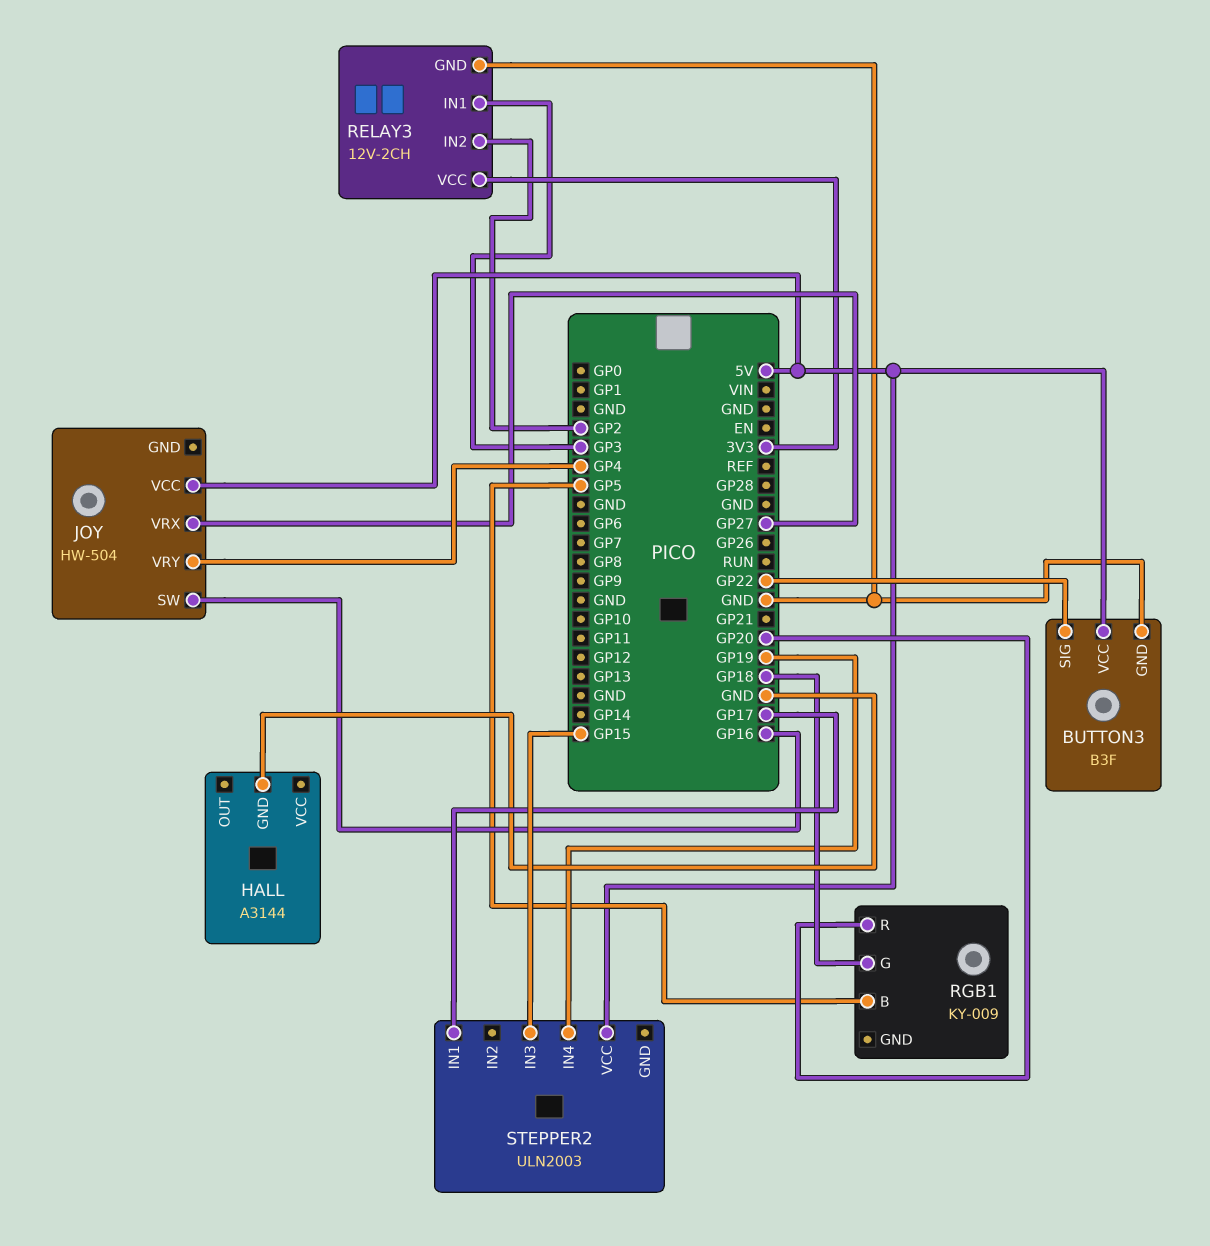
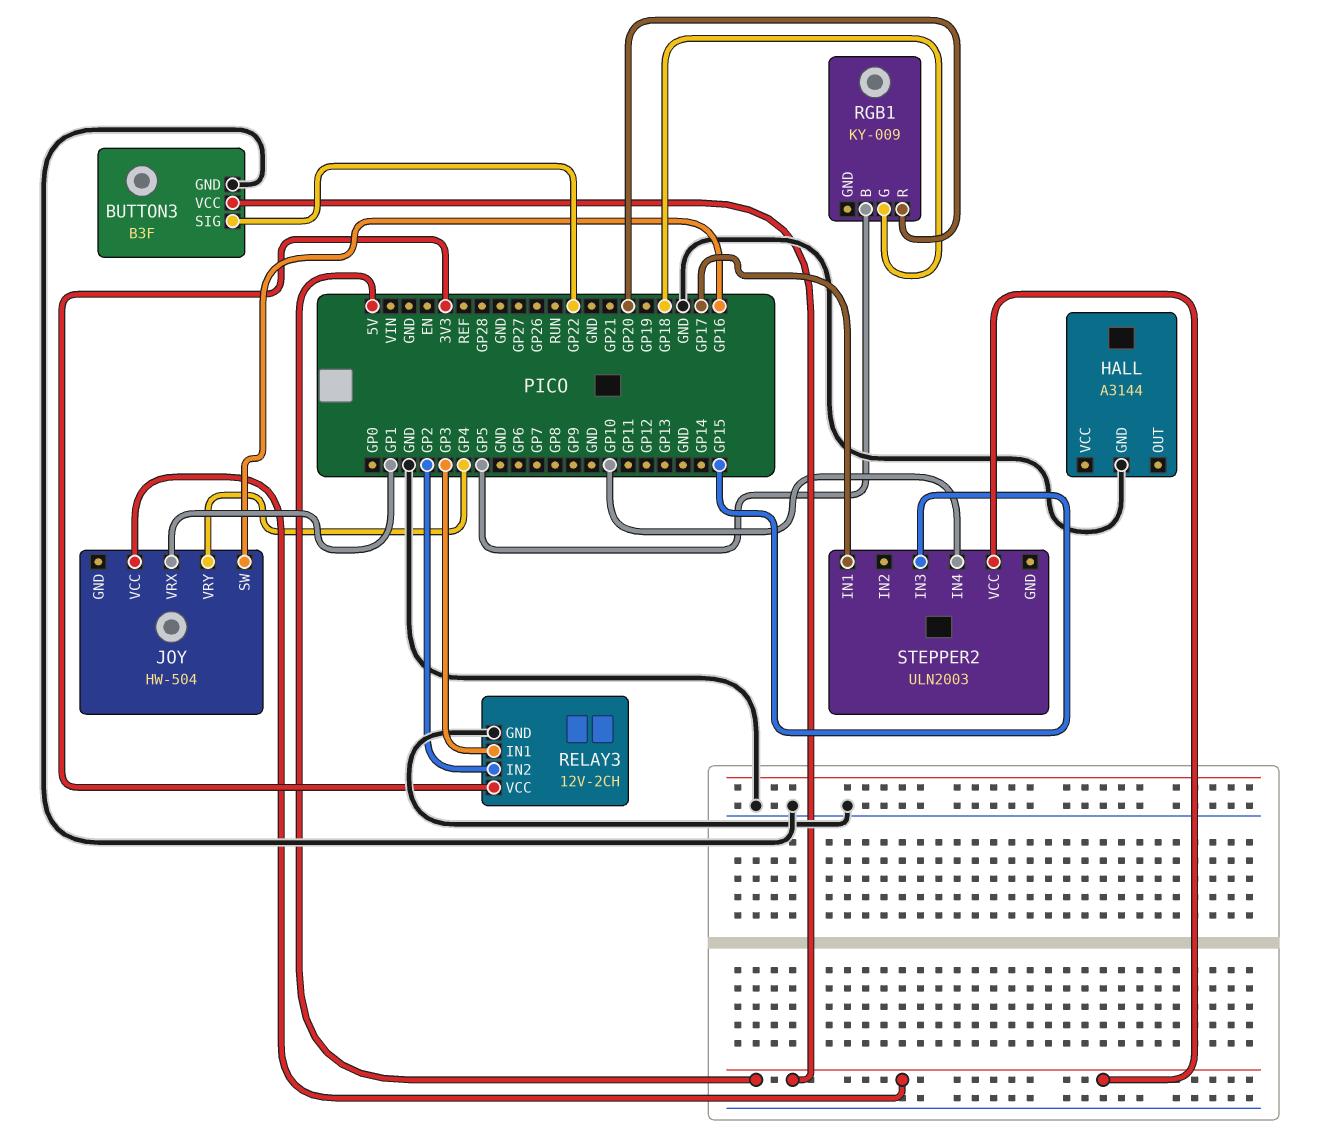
JOY pin VRX: GP27 -> GP1
STEPPER2 pin IN4: GP19 -> GP10

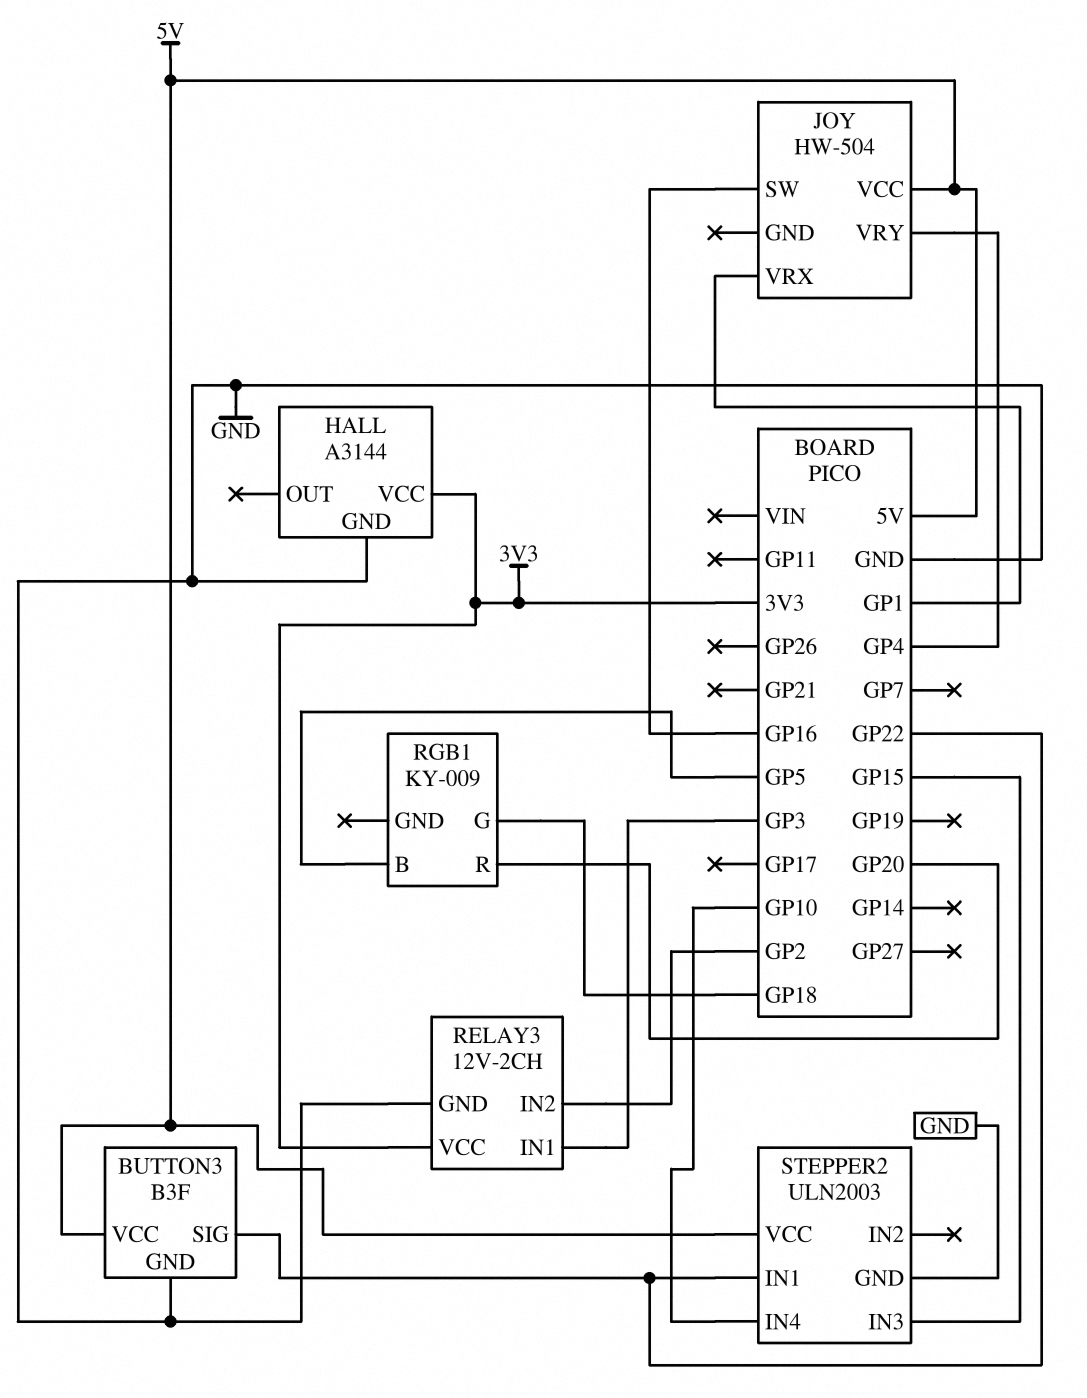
HALL pin VCC: none -> 3V3
STEPPER2 pin GND: none -> GND
STEPPER2 pin IN1: GP17 -> GP22

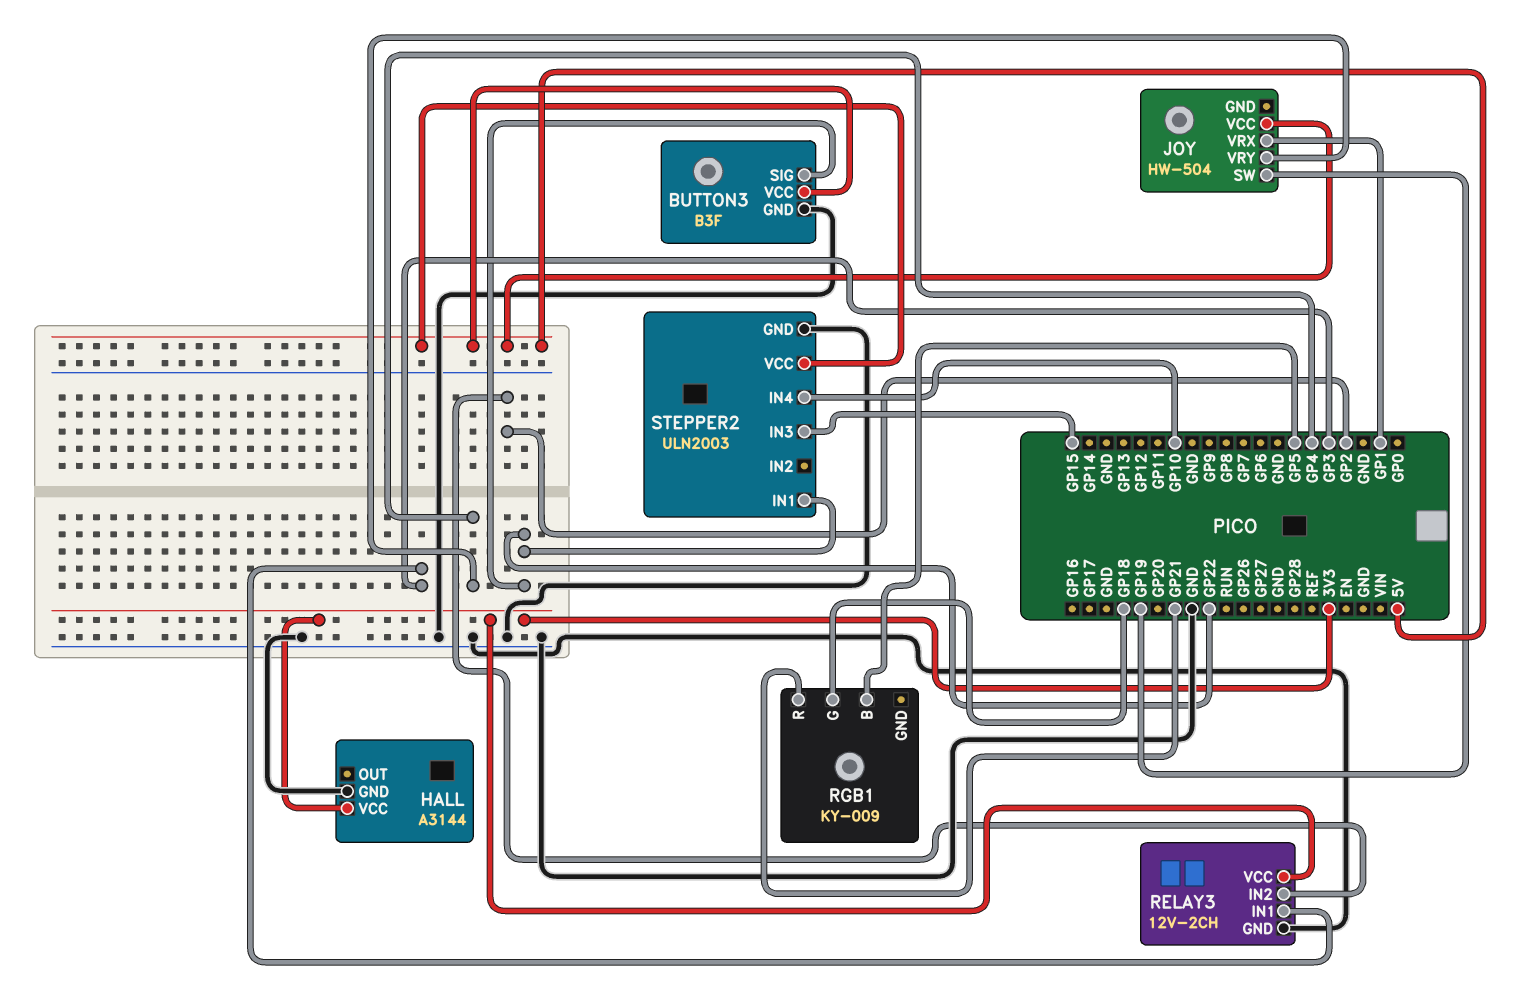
JOY pin SW: GP16 -> GP19
RGB1 pin R: GP20 -> GP21

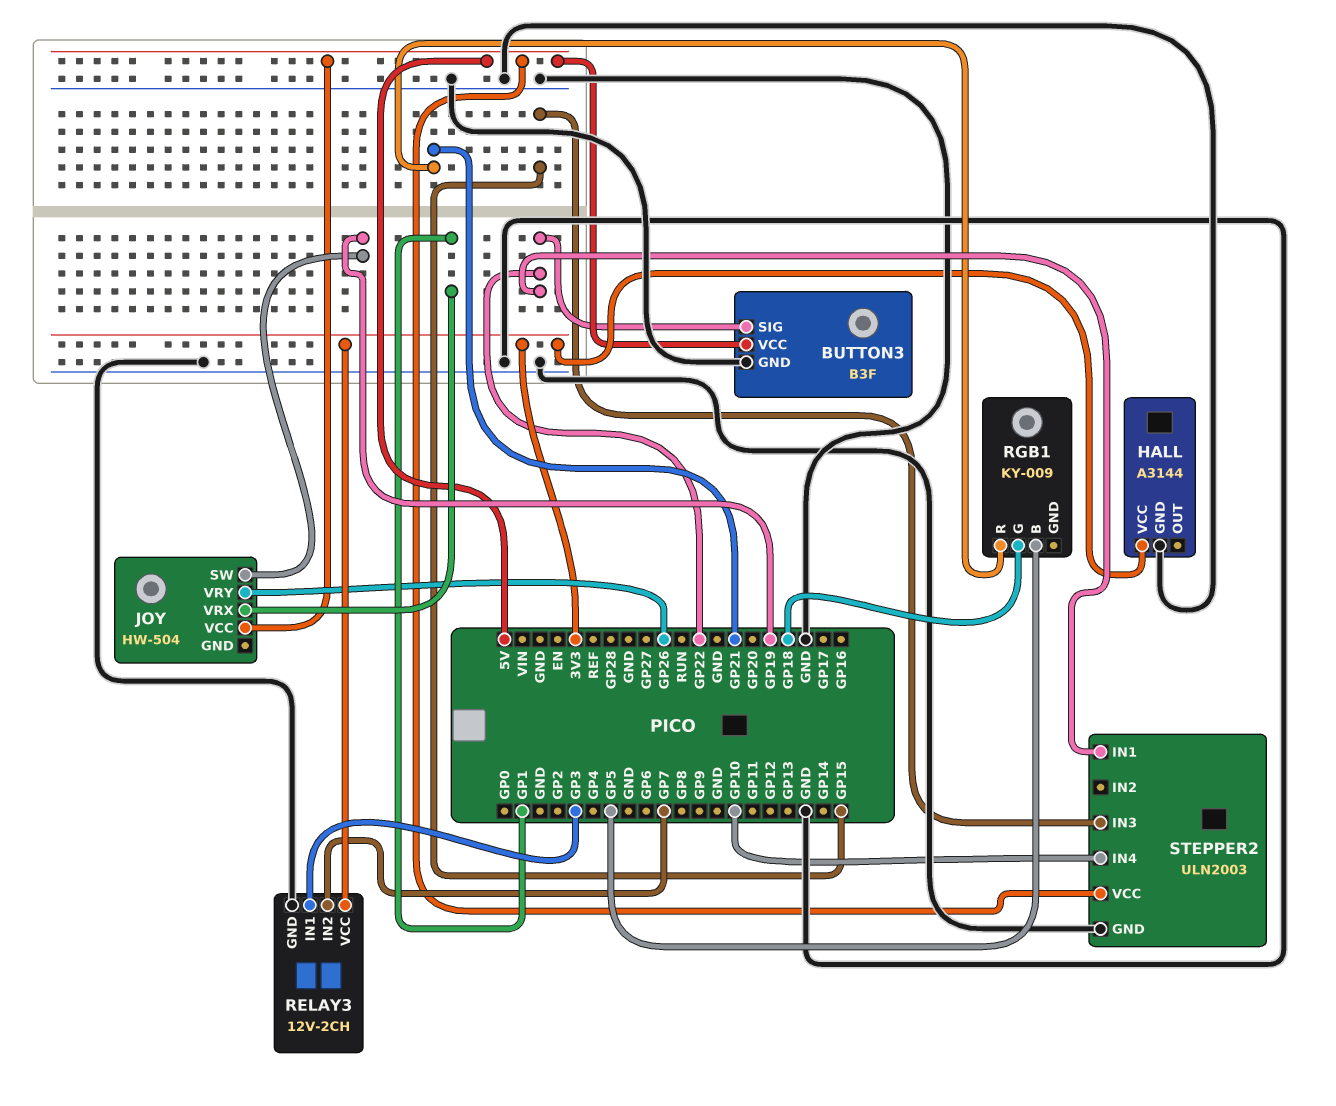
JOY pin VRY: GP4 -> GP26
RELAY3 pin IN2: GP2 -> GP7

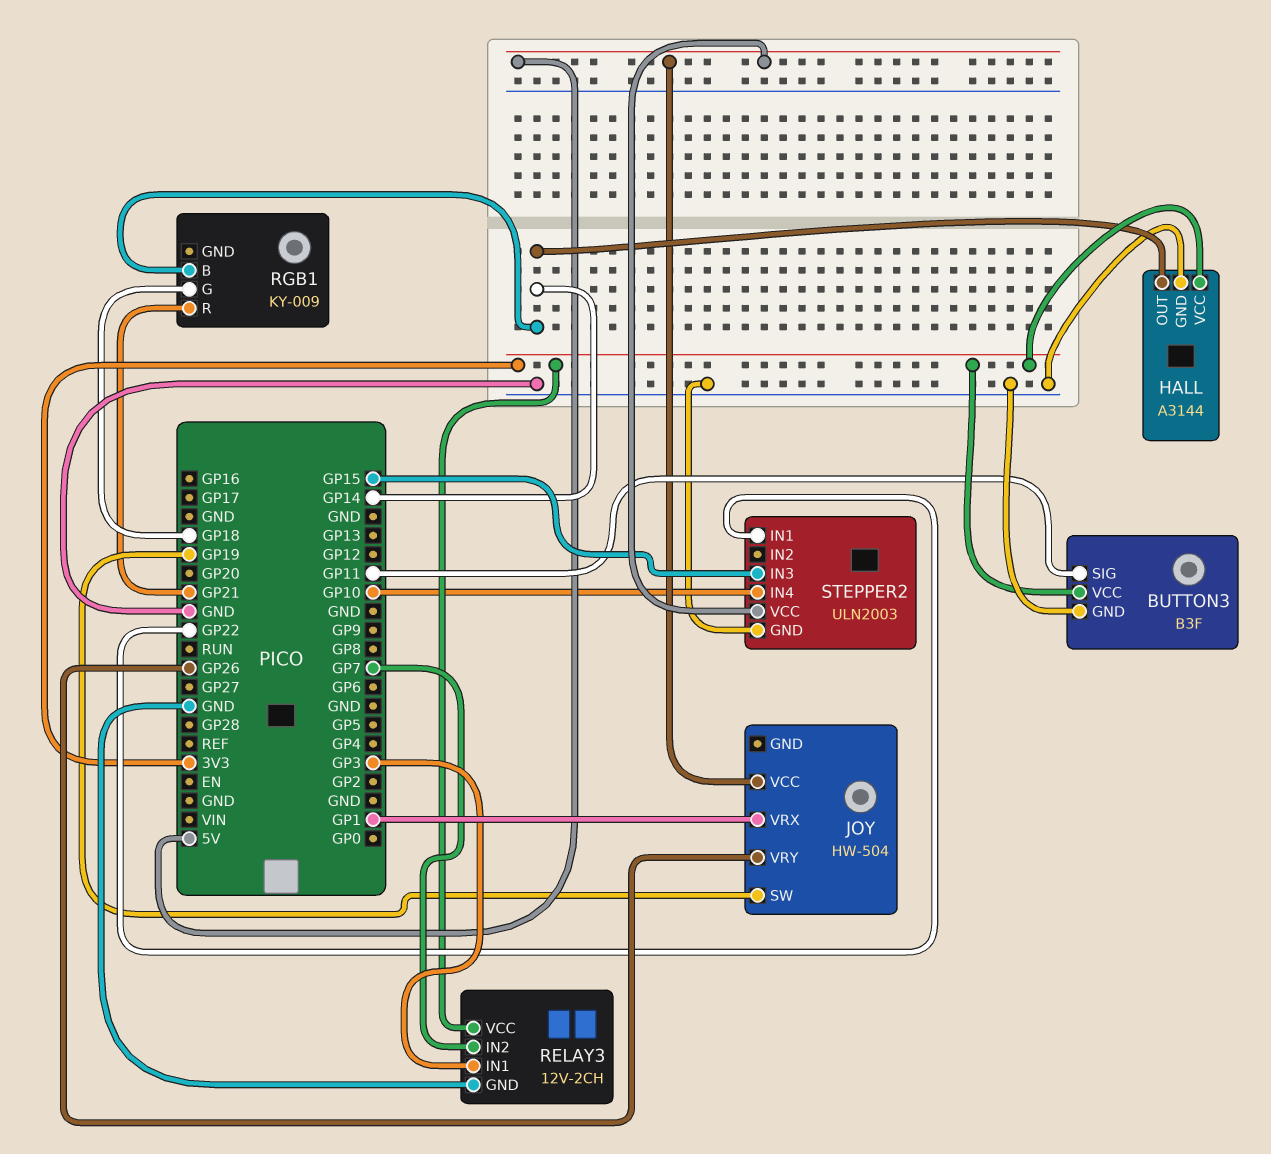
BUTTON3 pin SIG: GP22 -> GP11
BUTTON3 pin VCC: 5V -> 3V3
HALL pin OUT: none -> GP14
RGB1 pin B: GP5 -> GP14

